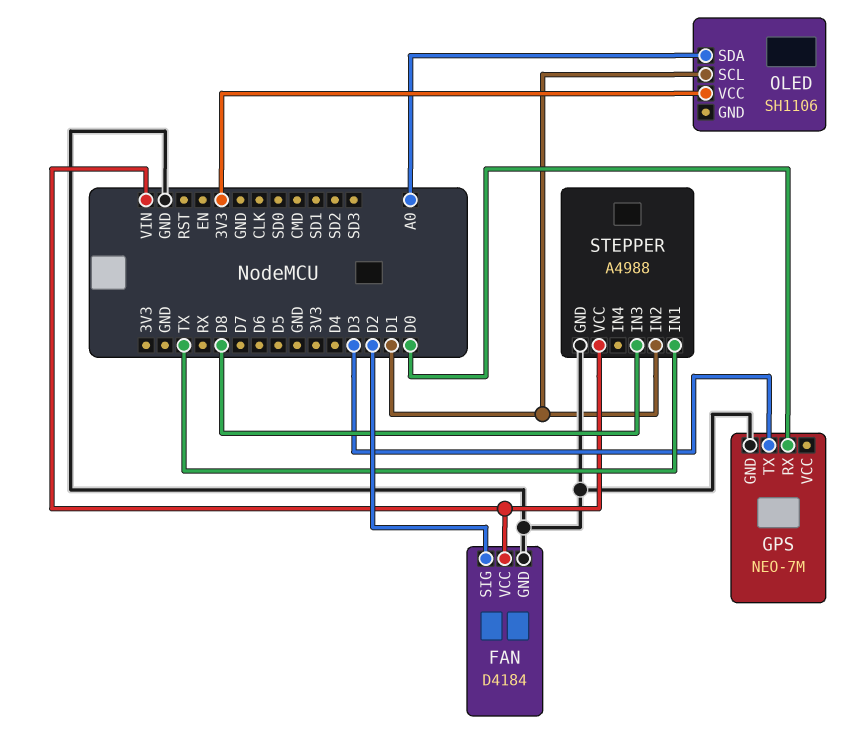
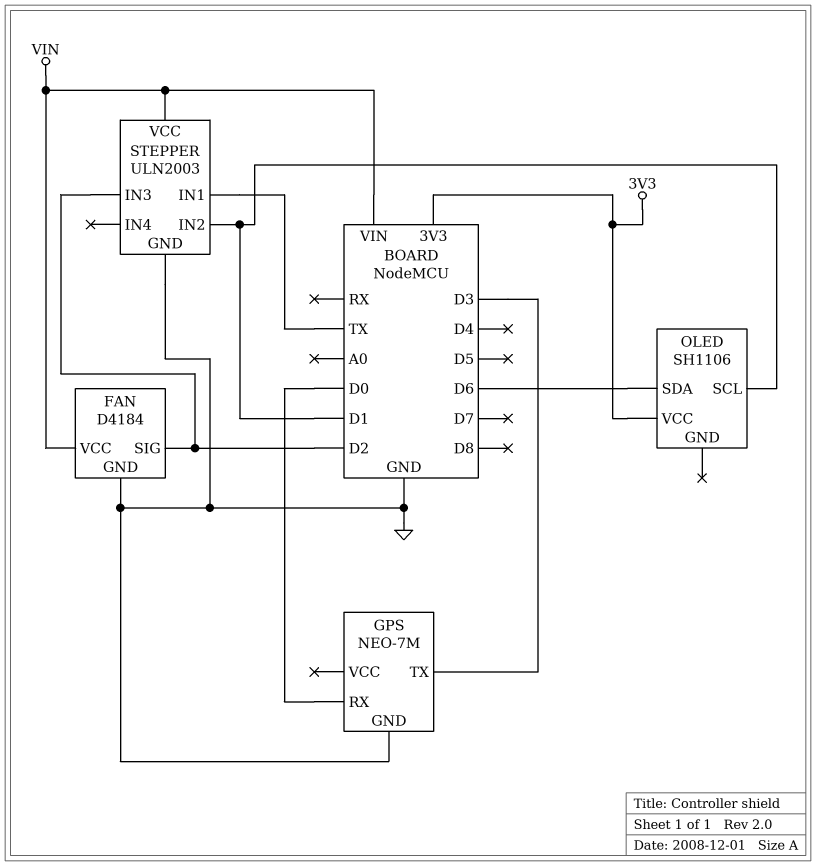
OLED pin SDA: A0 -> D6
STEPPER: A4988 -> ULN2003
STEPPER pin IN3: D8 -> D2

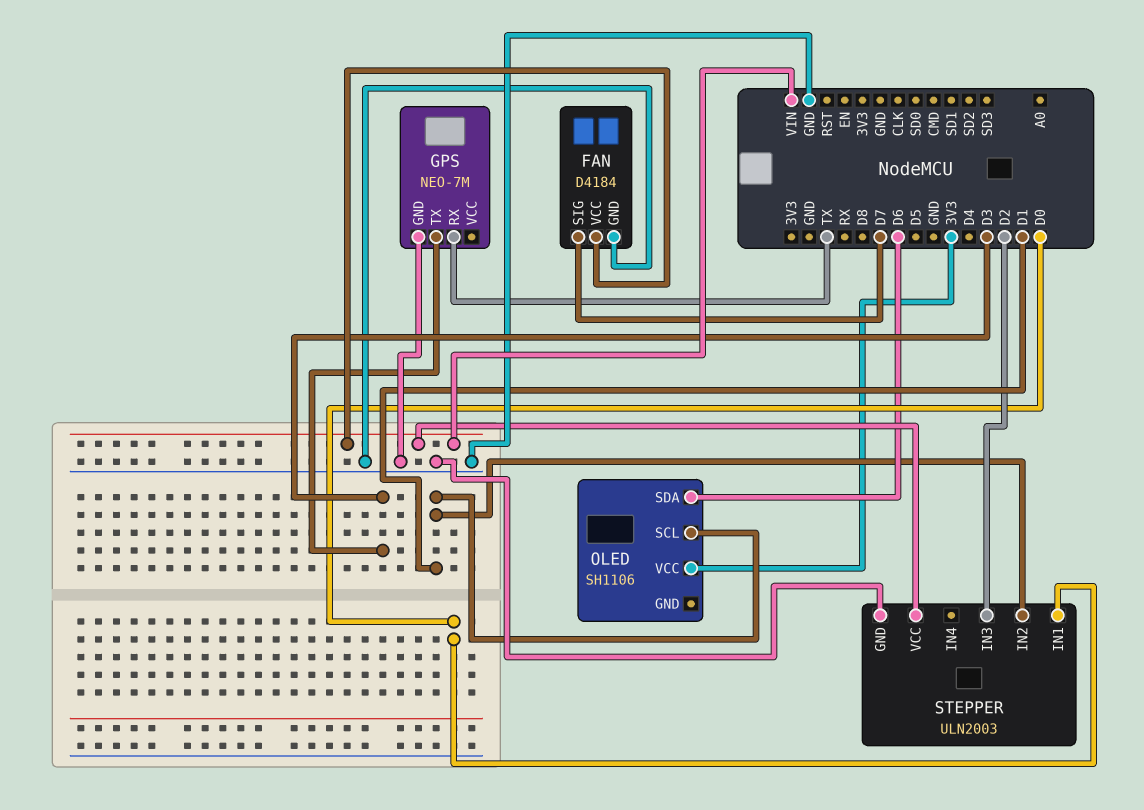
FAN pin SIG: D2 -> D7
GPS pin RX: D0 -> TX
STEPPER pin IN1: TX -> D0

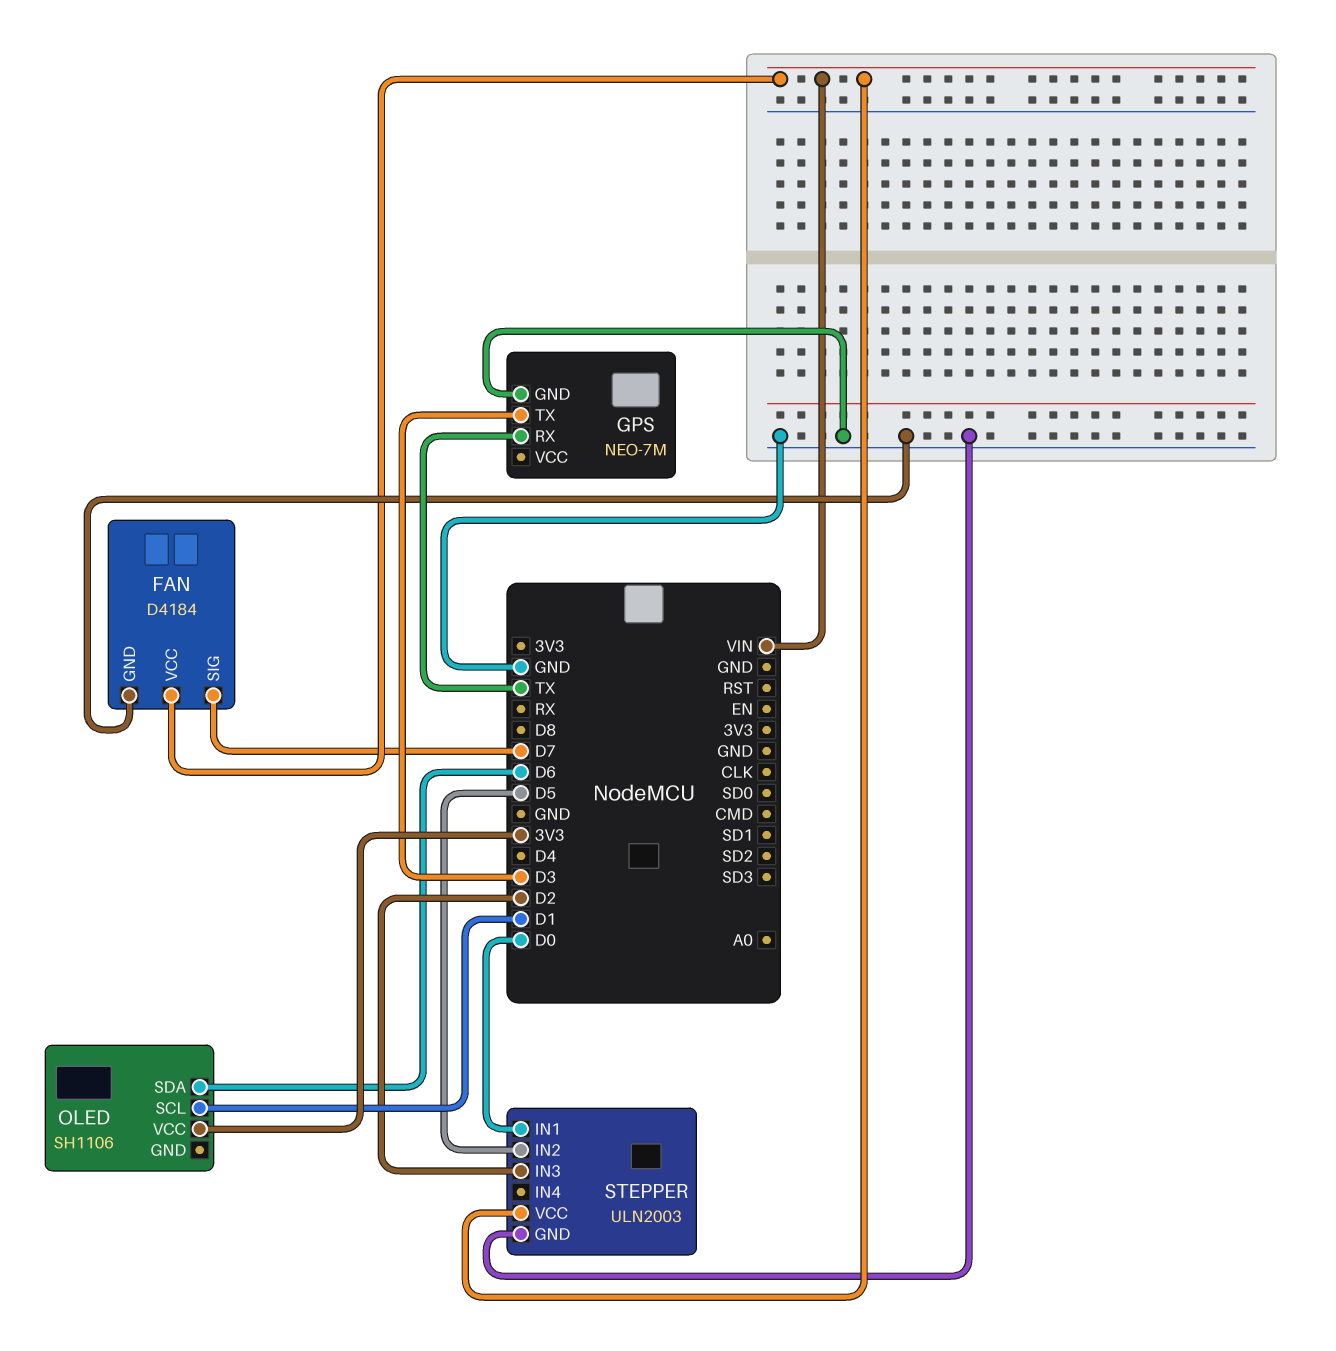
STEPPER pin IN2: D1 -> D5

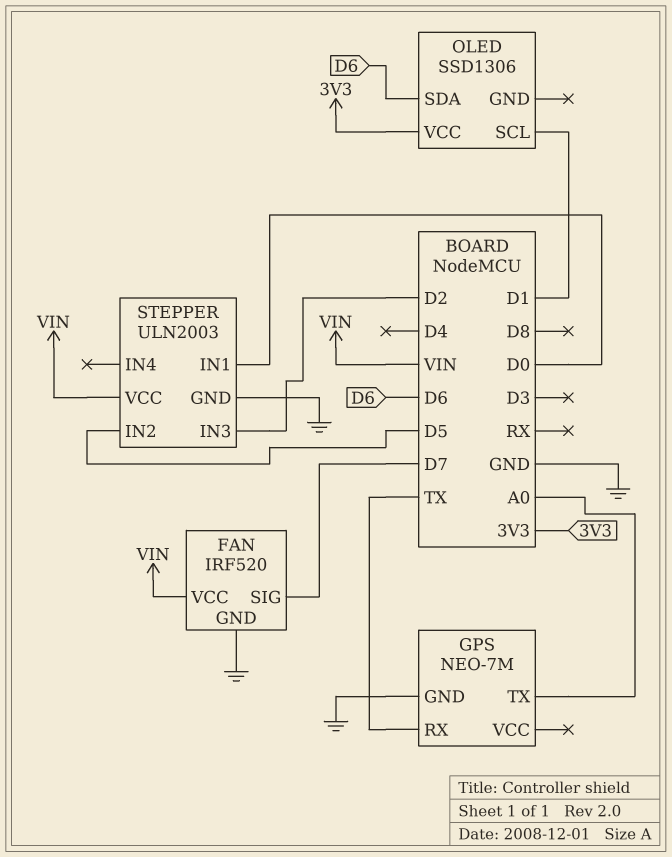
FAN: D4184 -> IRF520
GPS pin TX: D3 -> A0
OLED: SH1106 -> SSD1306

